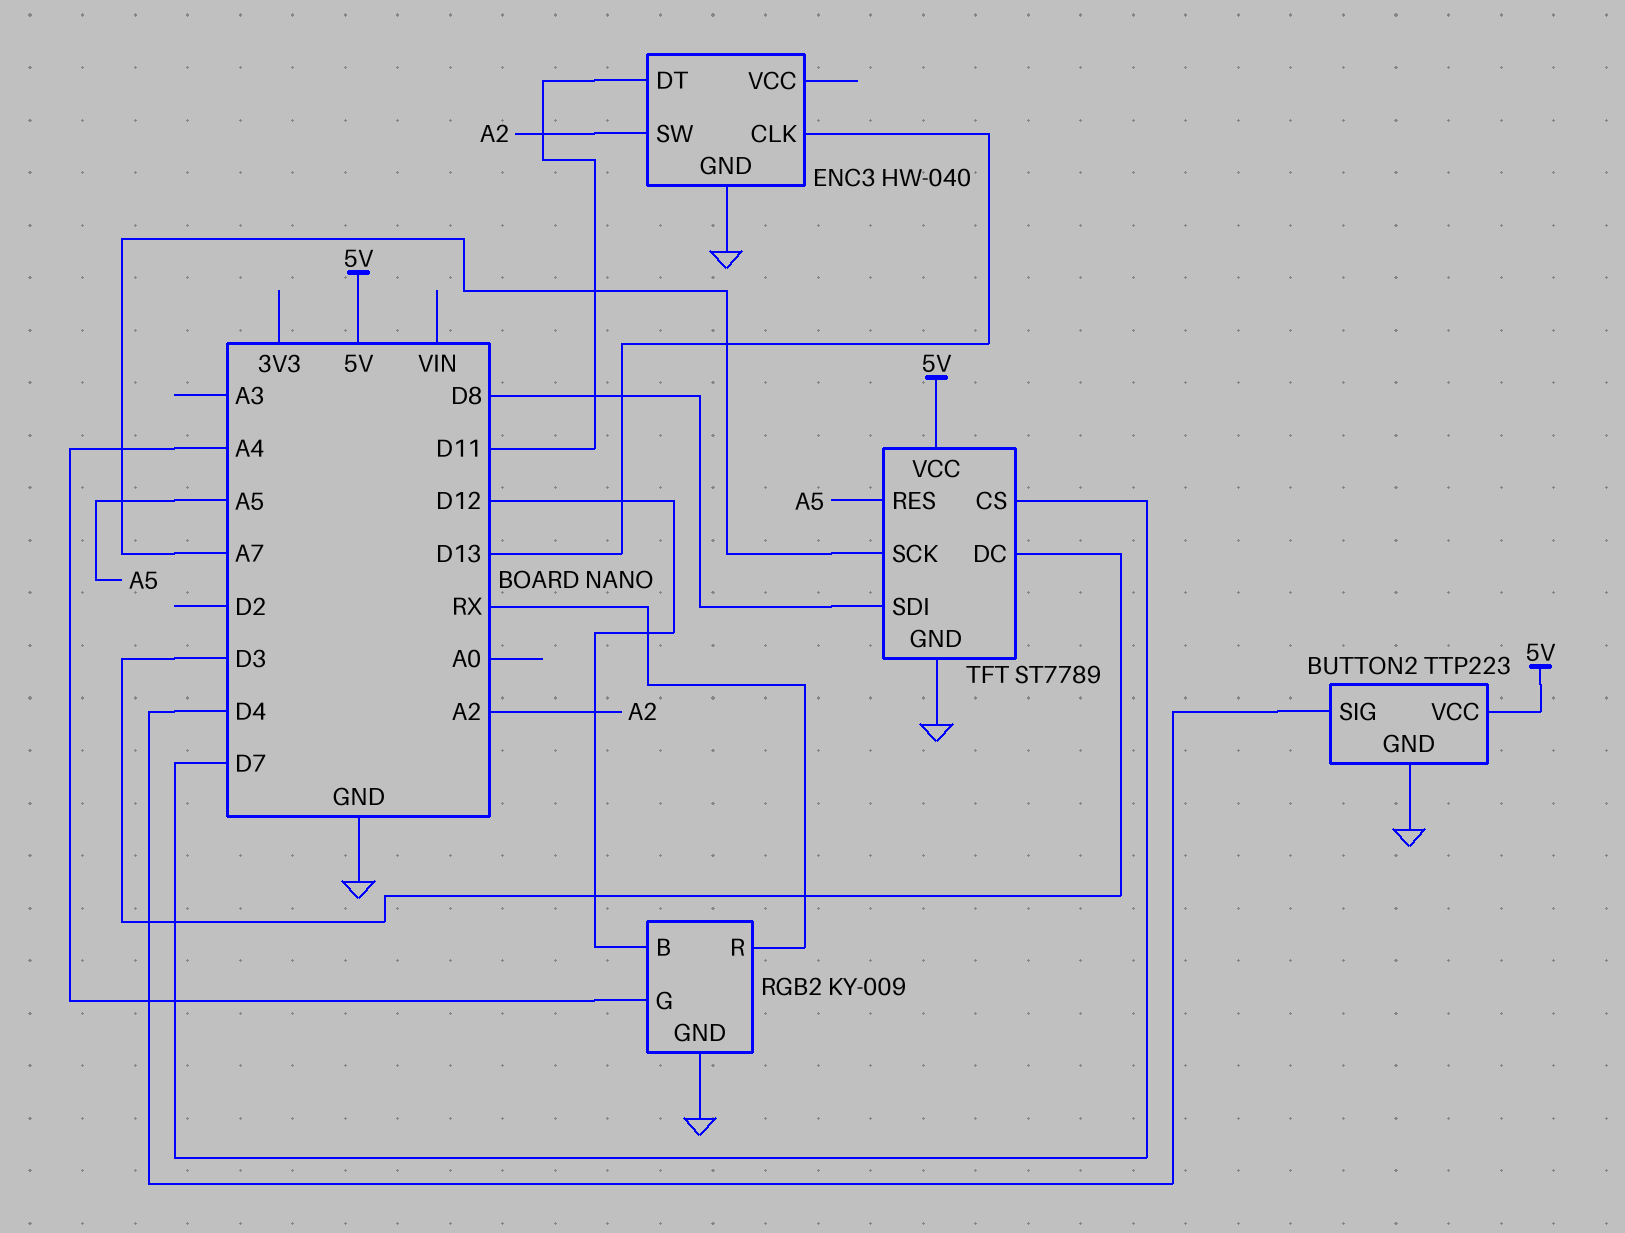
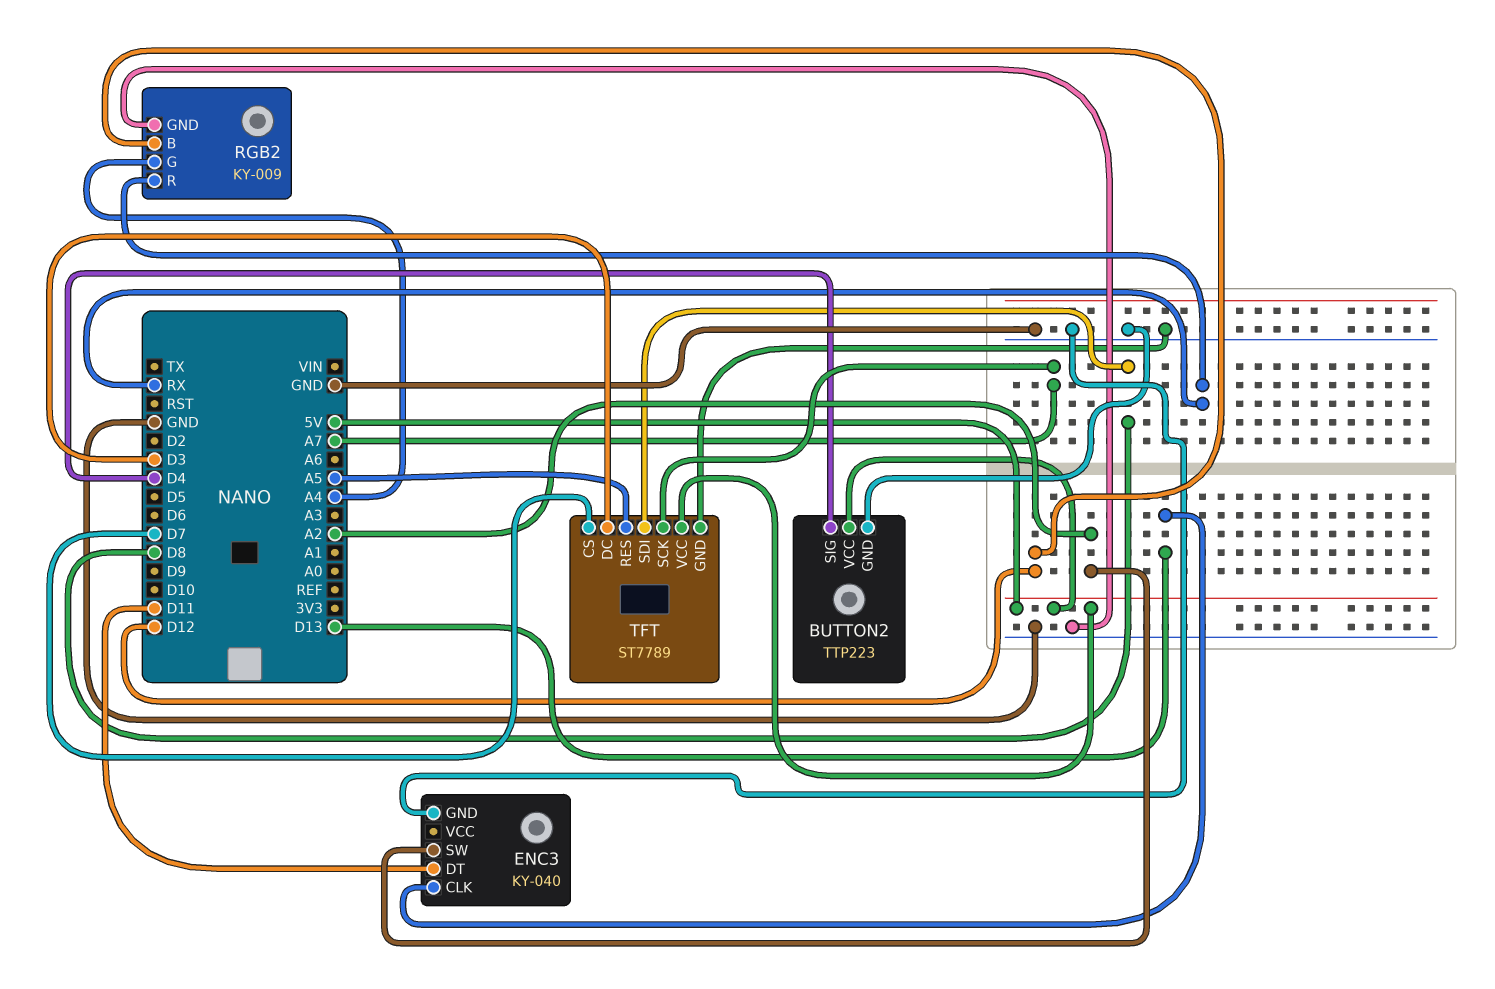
ENC3: HW-040 -> KY-040

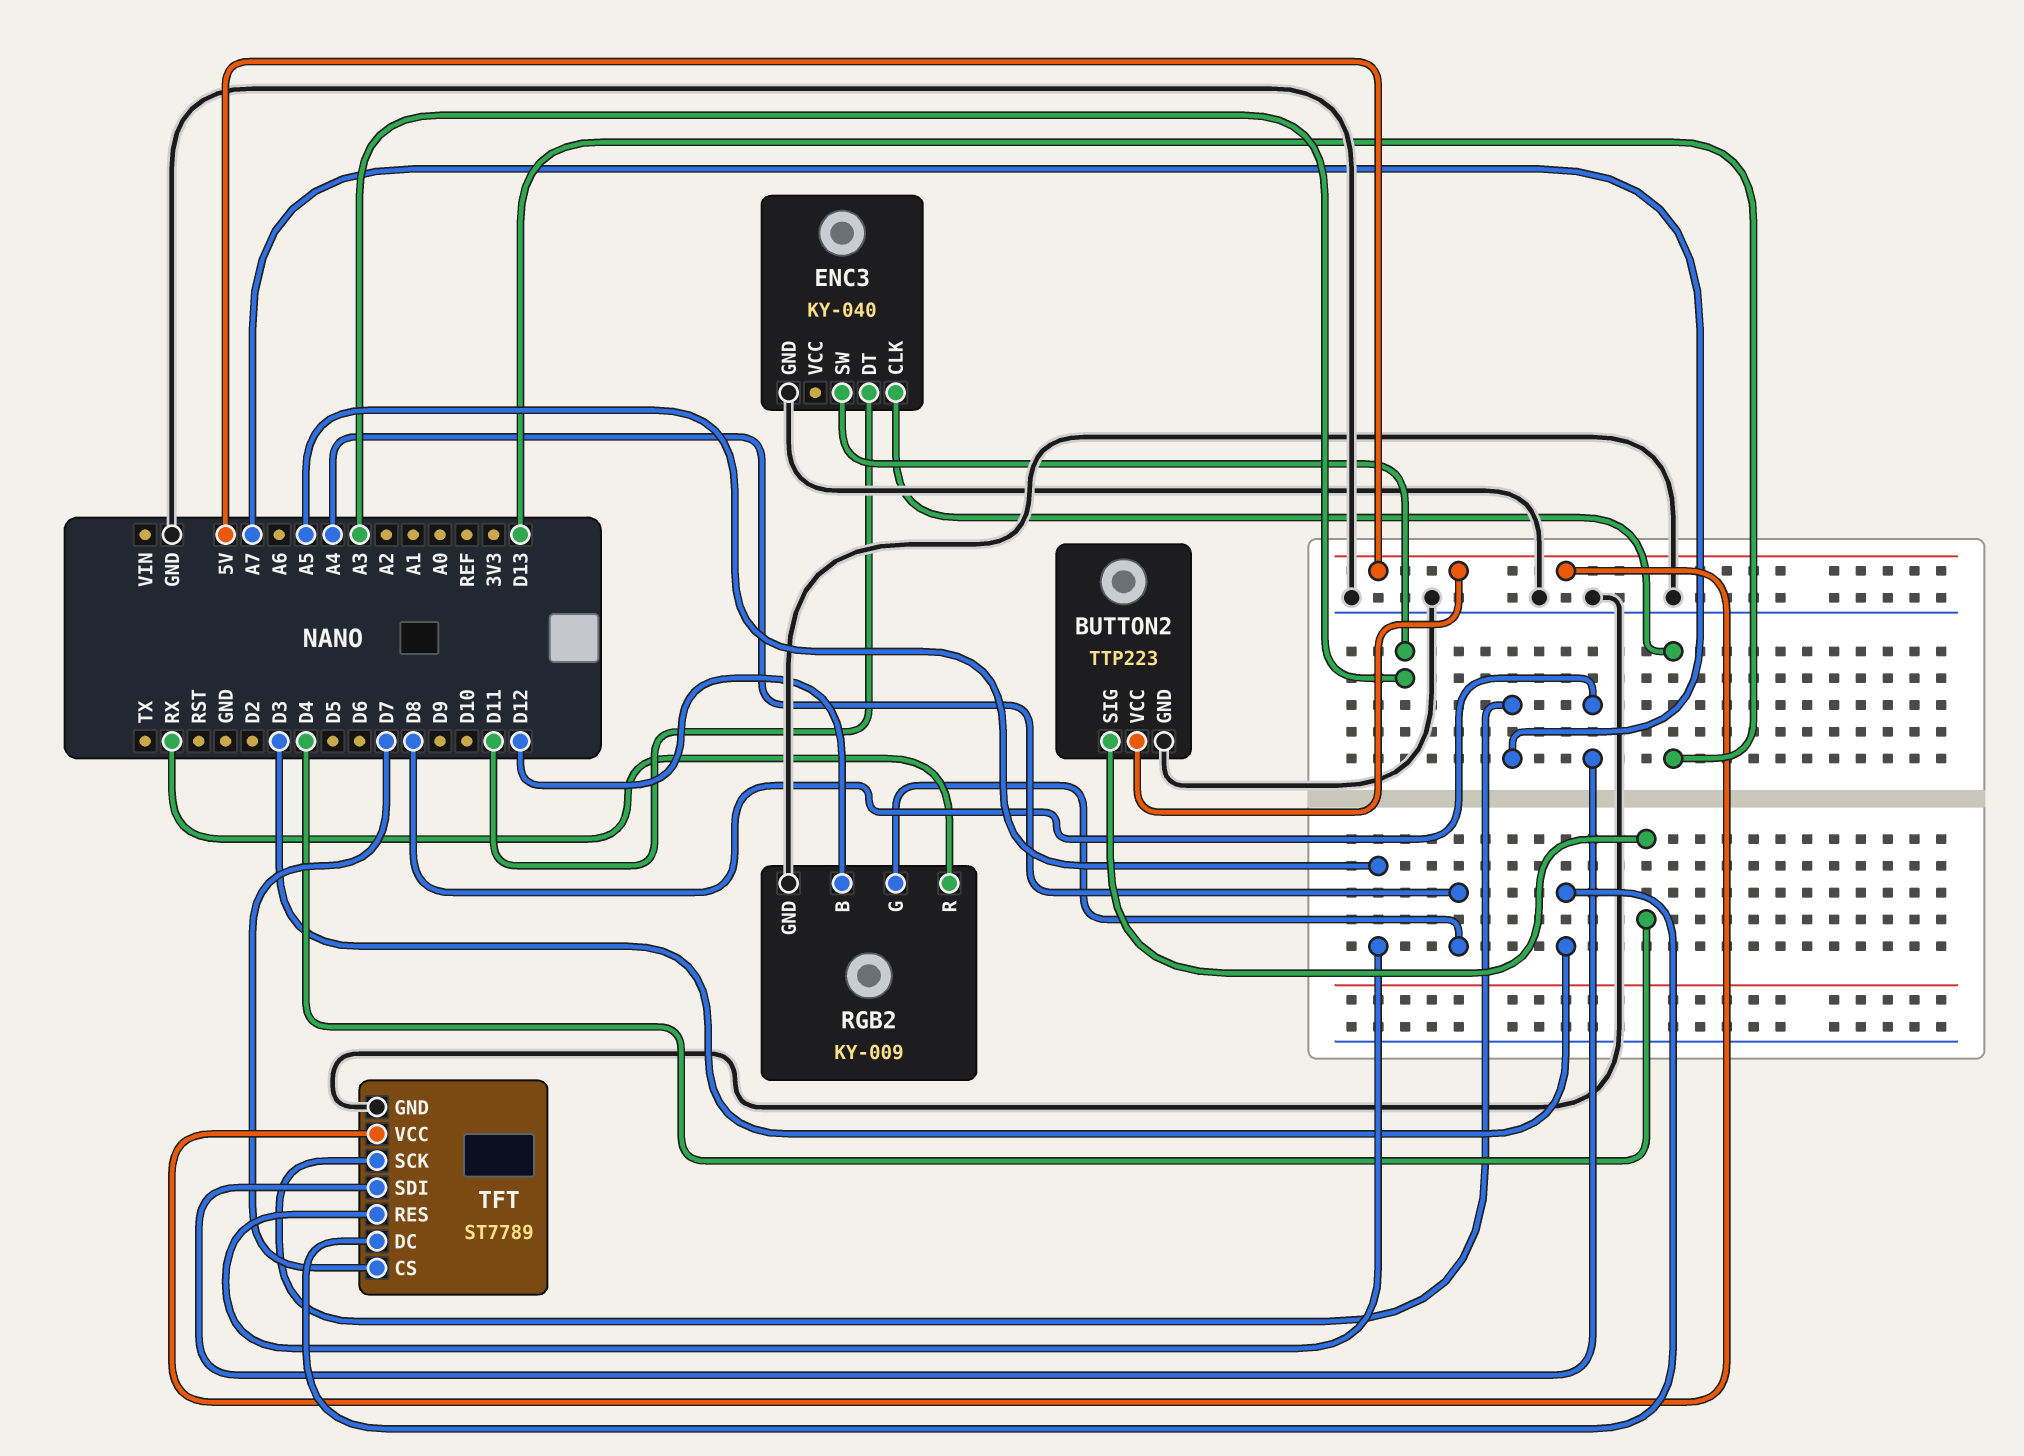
ENC3 pin SW: A2 -> A3

